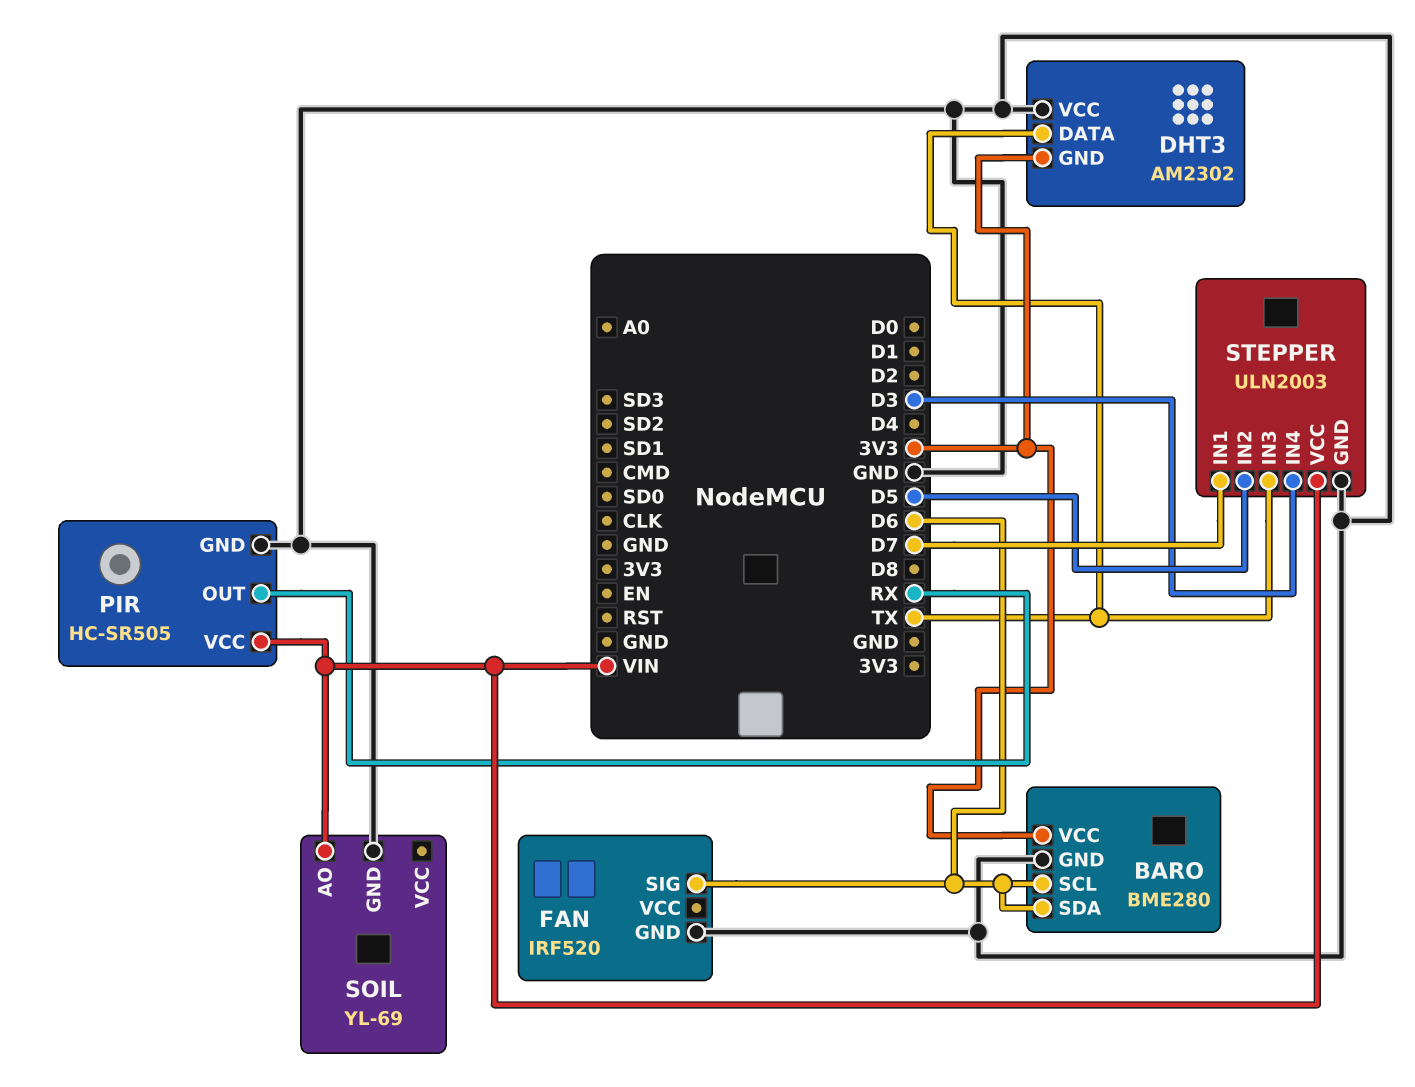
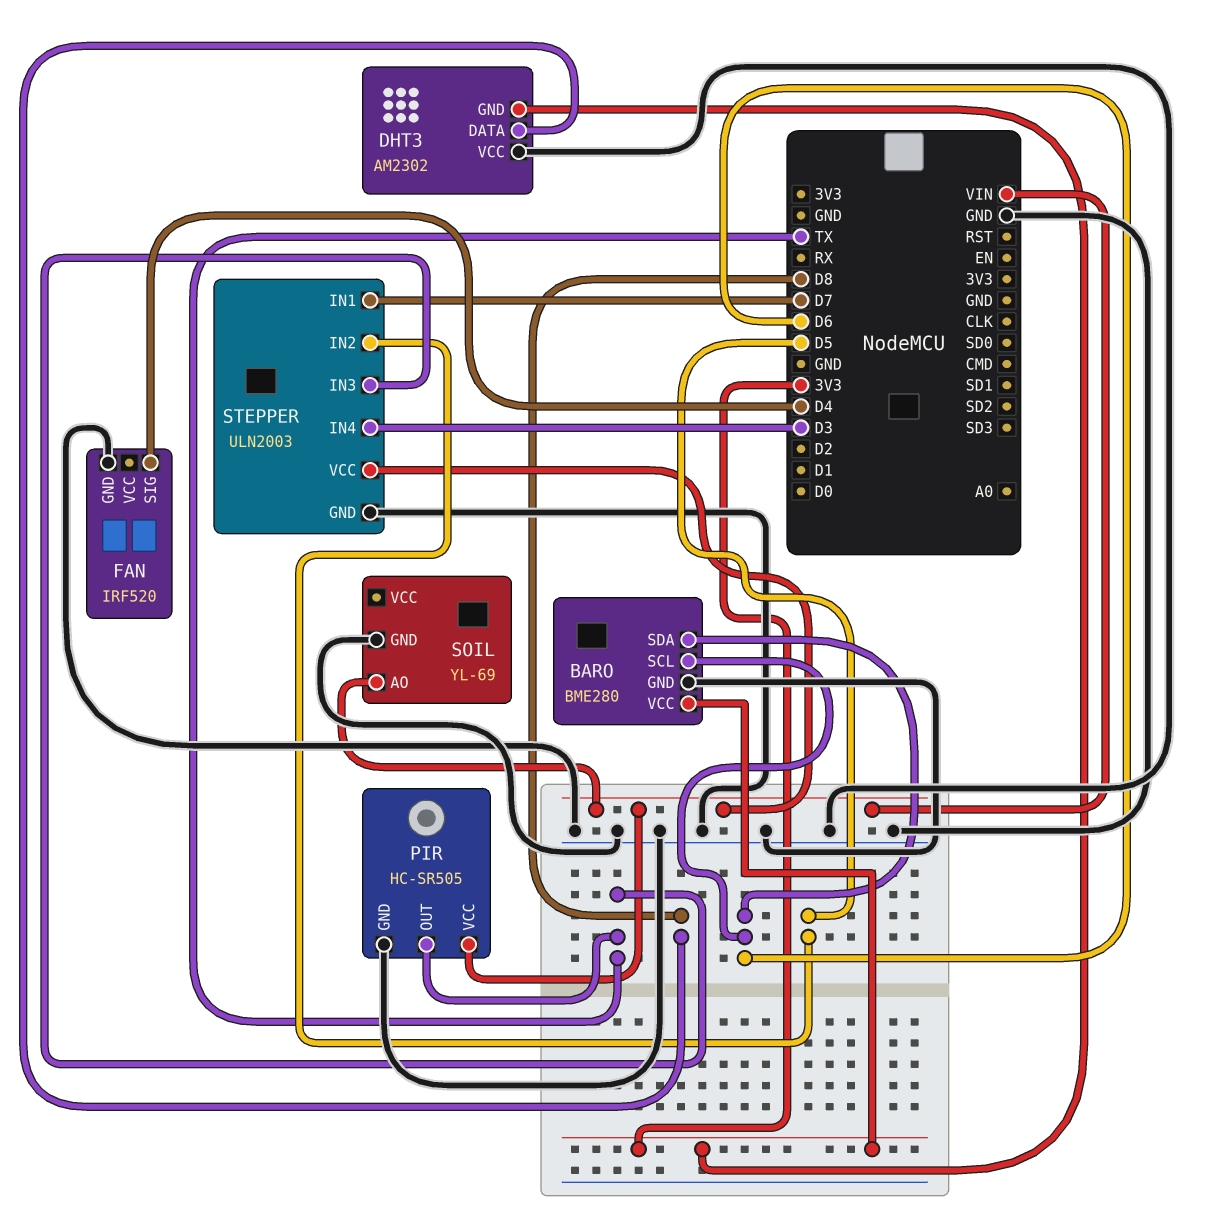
DHT3 pin DATA: TX -> D8
FAN pin SIG: D6 -> D4
PIR pin OUT: RX -> TX

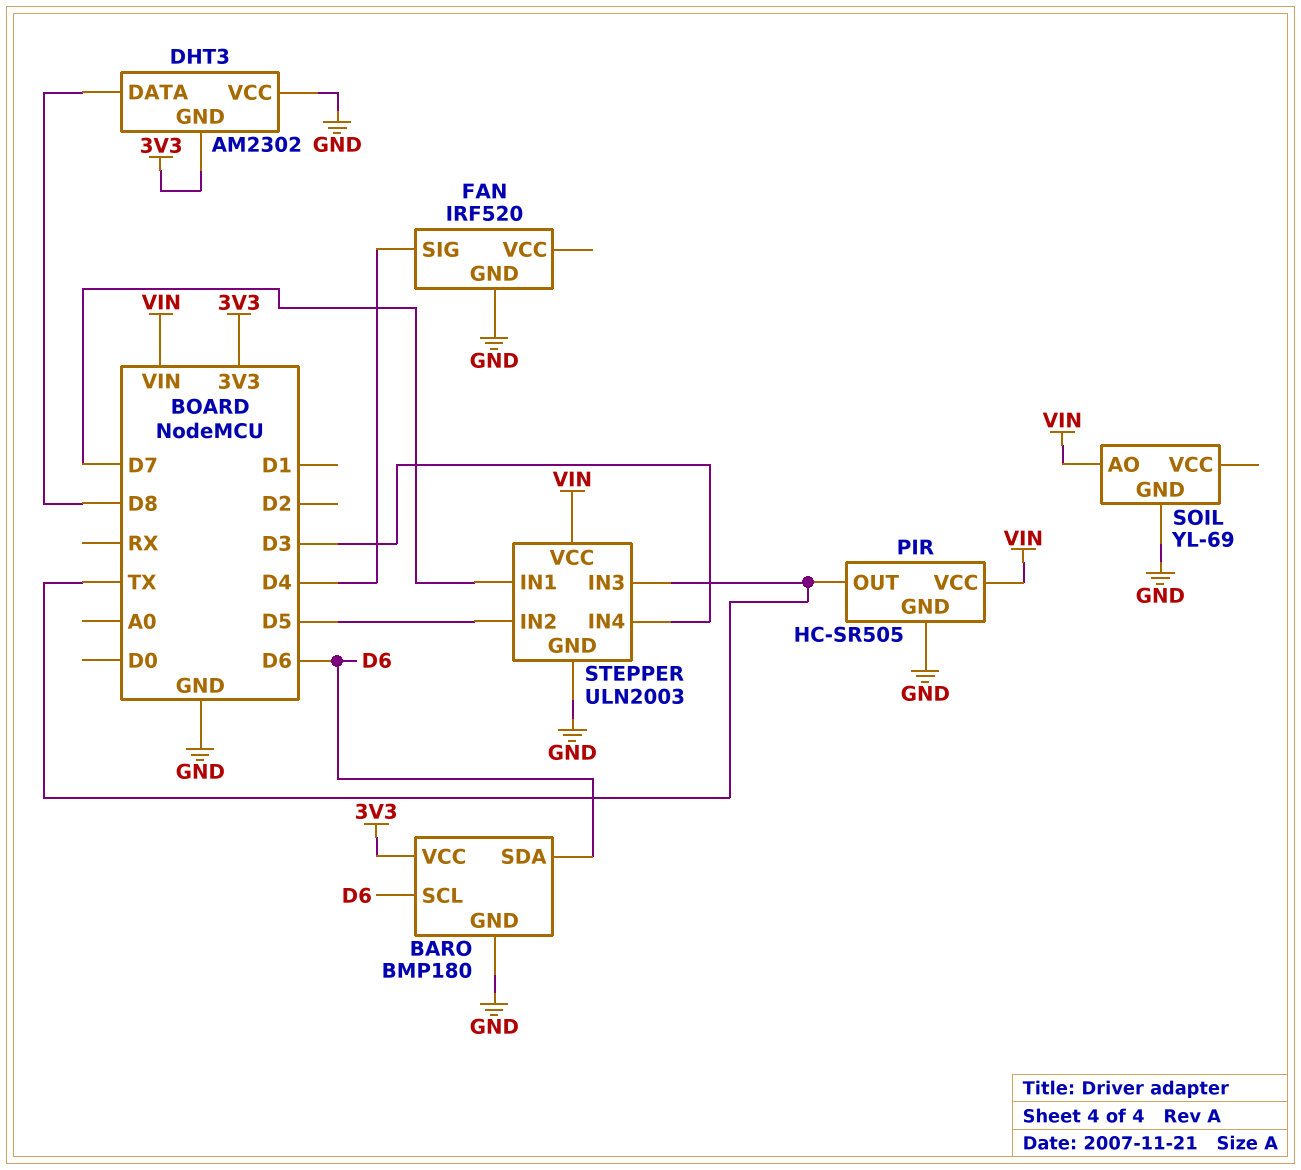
BARO: BME280 -> BMP180

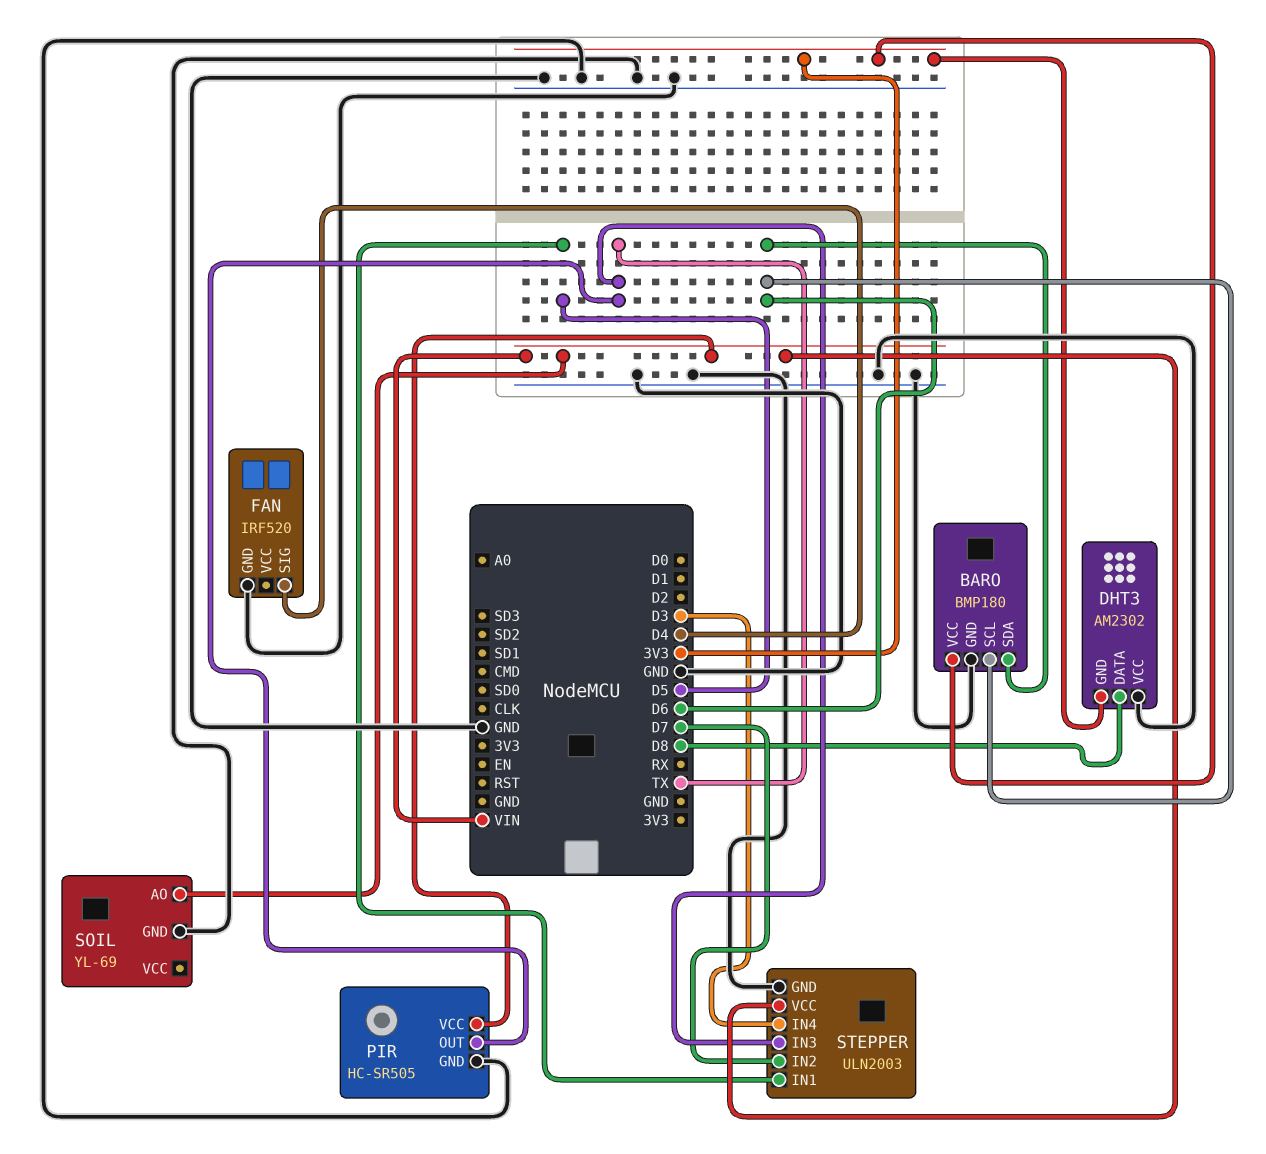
STEPPER pin IN1: D7 -> D5
STEPPER pin IN2: D5 -> D7

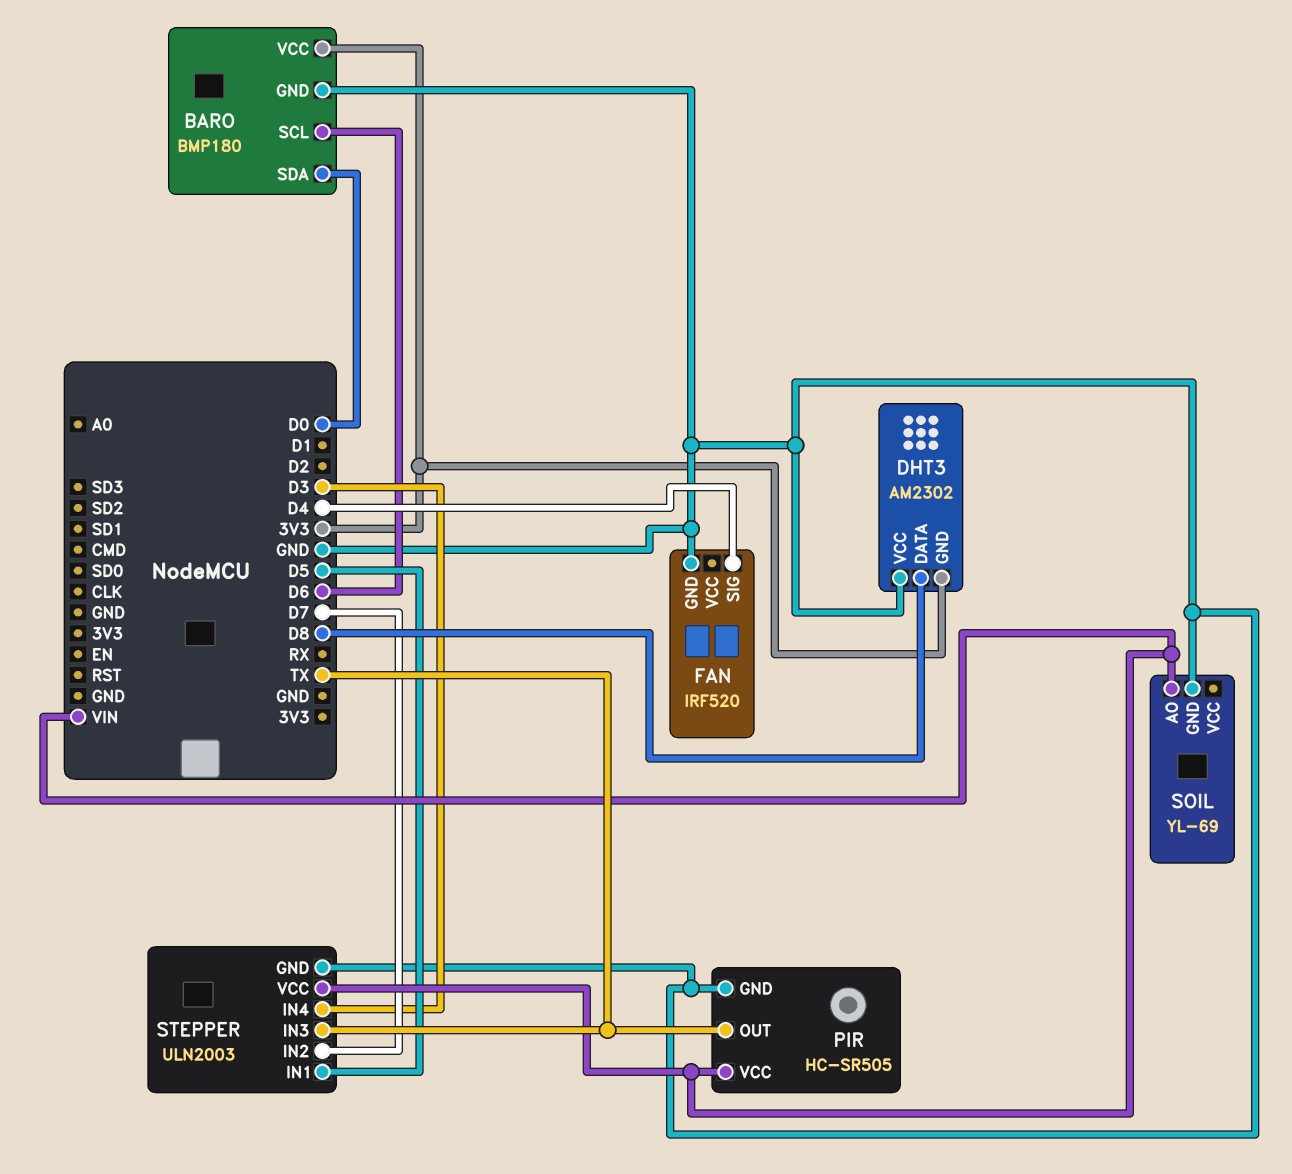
BARO pin SDA: D6 -> D0

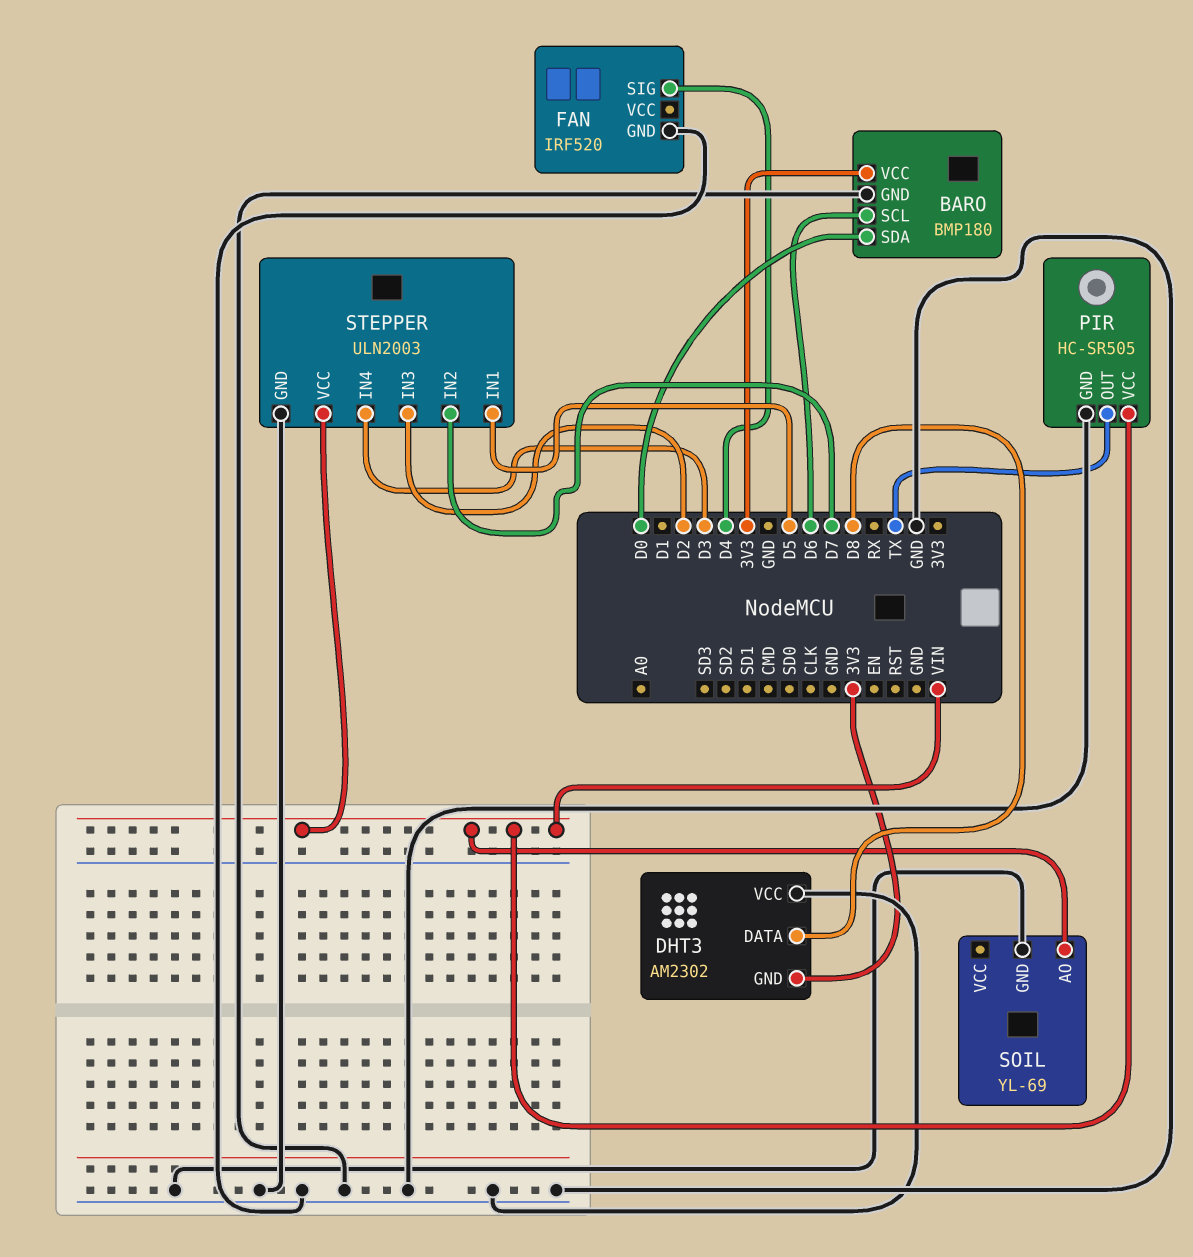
STEPPER pin IN3: TX -> D2

